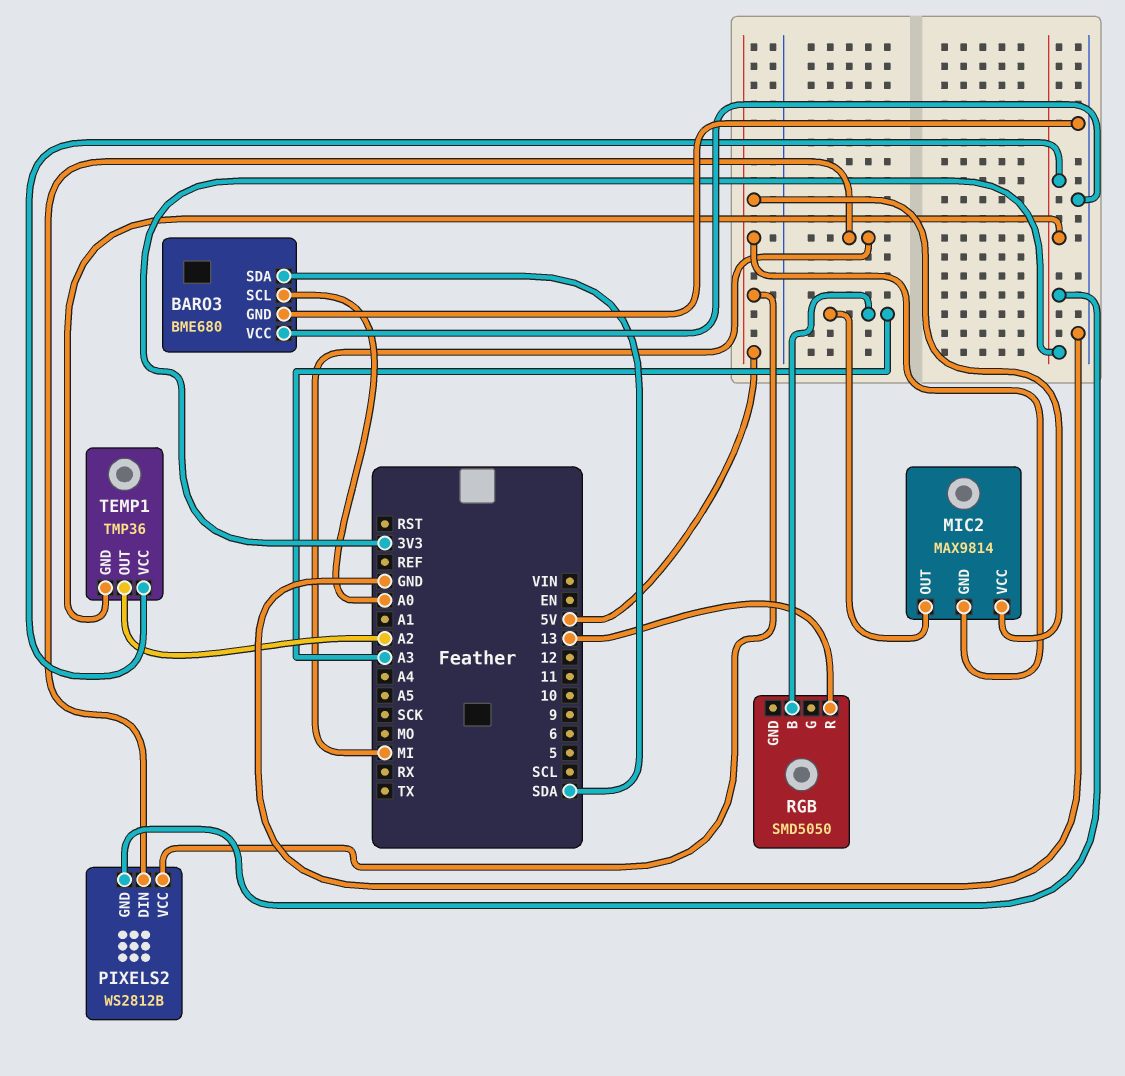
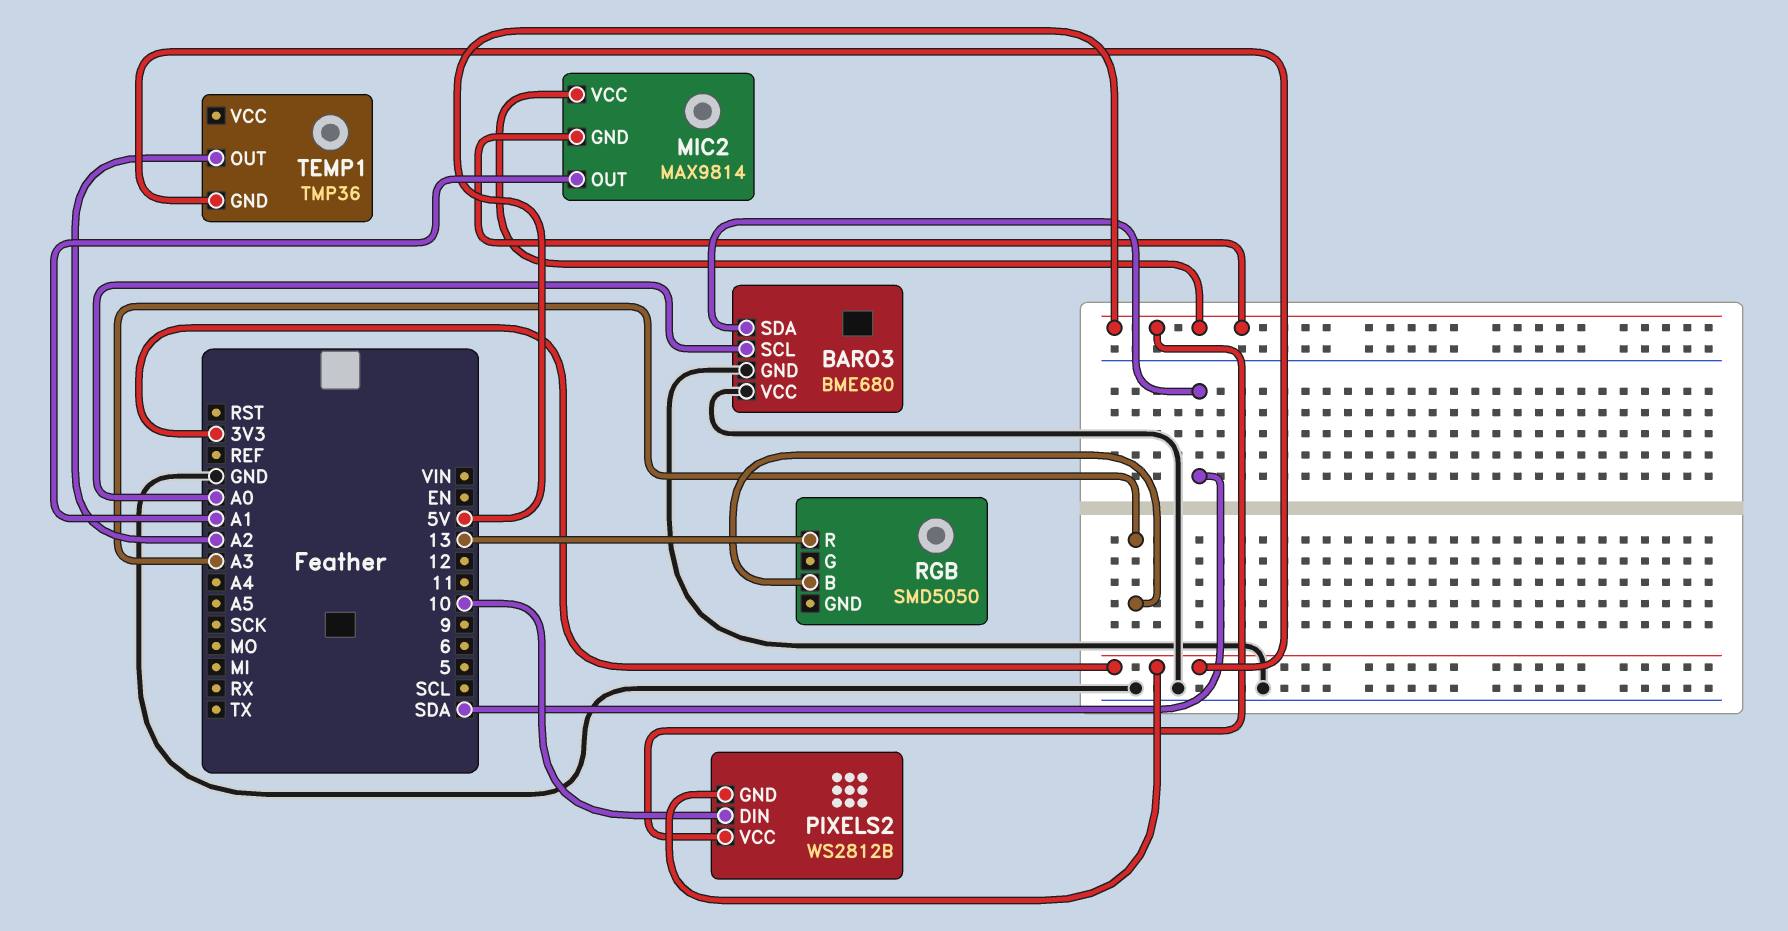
MIC2 pin OUT: A3 -> A1
PIXELS2 pin DIN: MI -> 10
TEMP1 pin VCC: 3V3 -> none

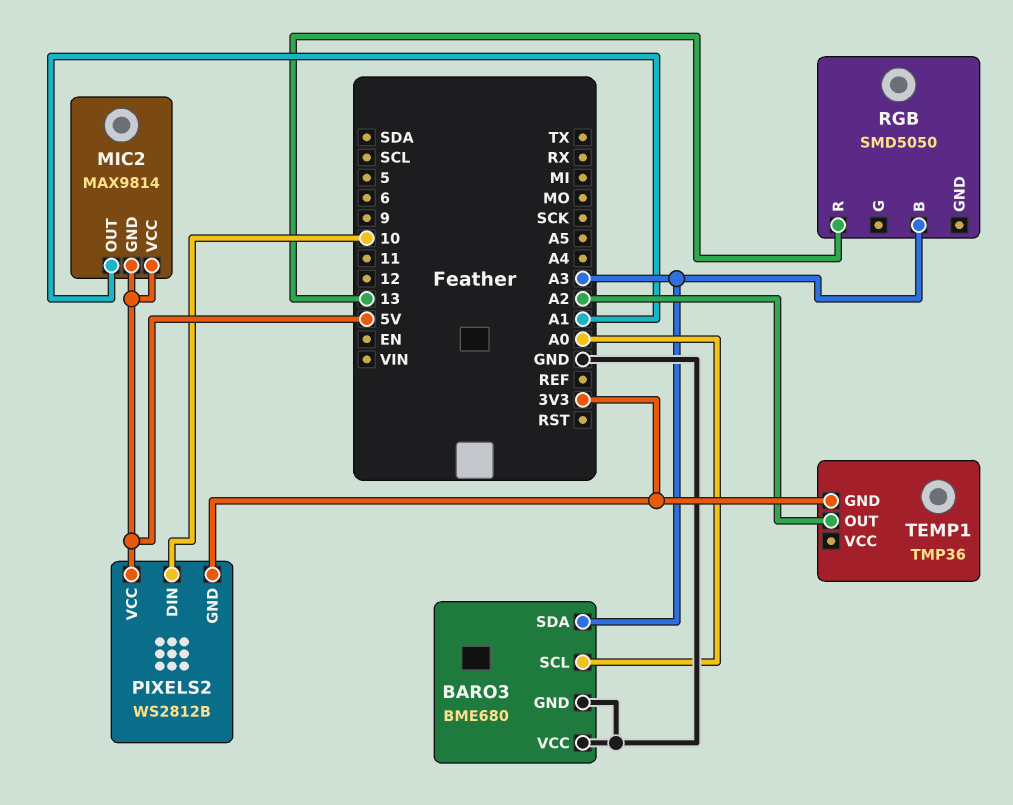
BARO3 pin SDA: SDA -> A3

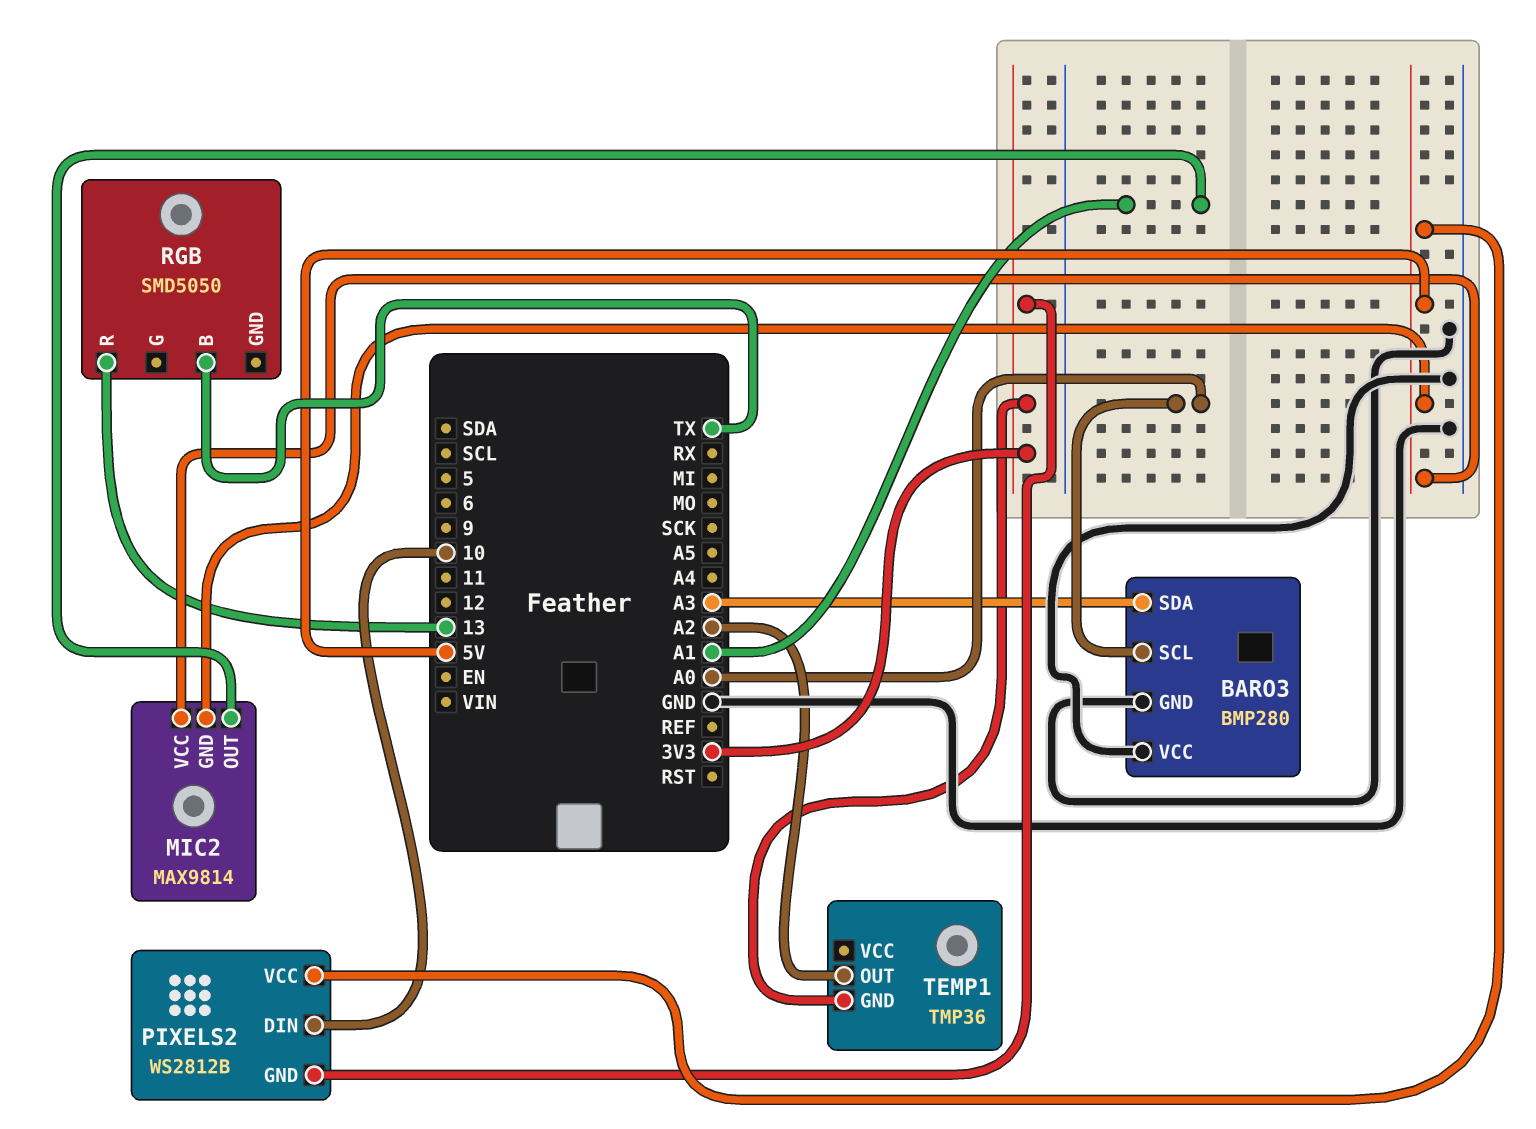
BARO3: BME680 -> BMP280
RGB pin B: A3 -> TX

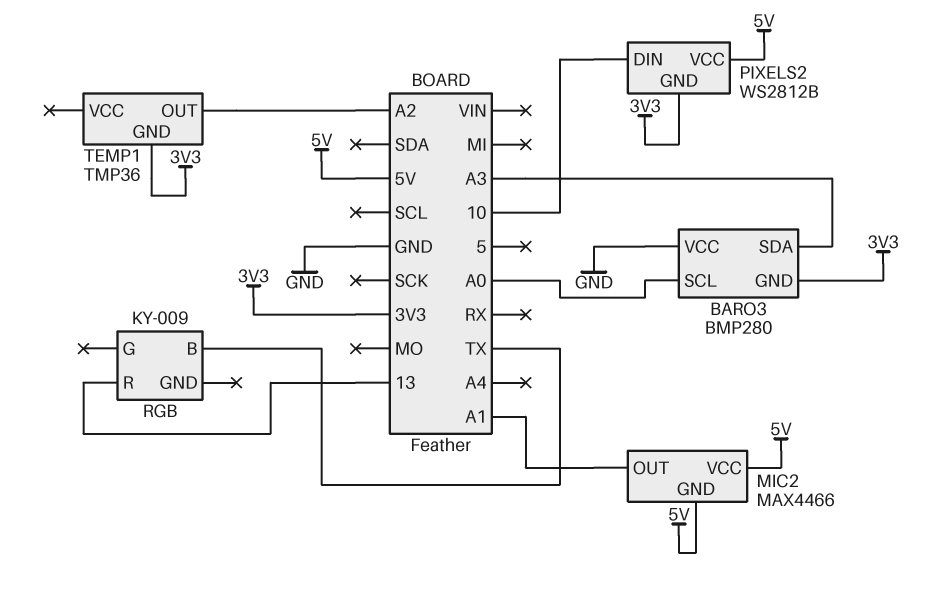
BARO3 pin GND: GND -> 3V3
MIC2: MAX9814 -> MAX4466
RGB: SMD5050 -> KY-009

